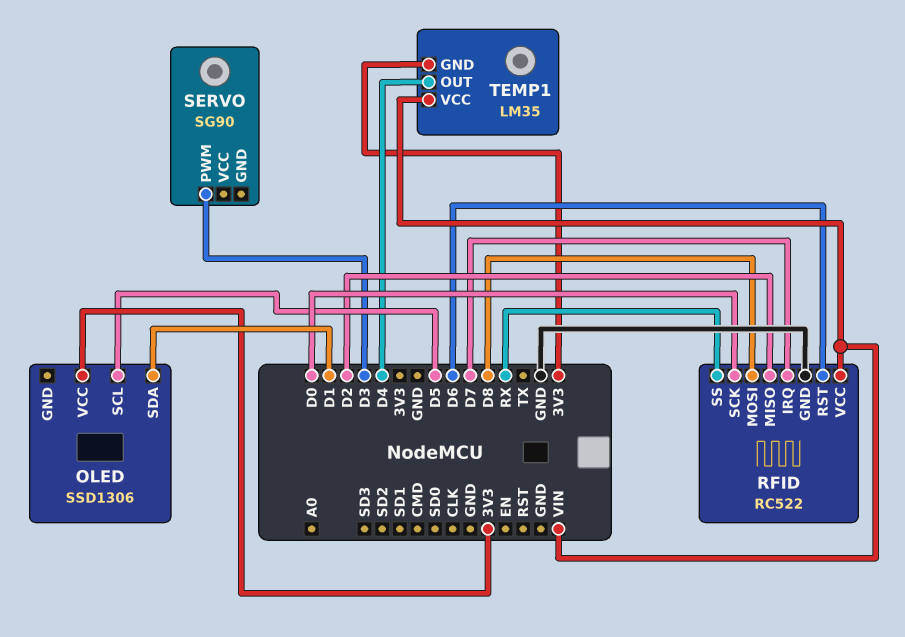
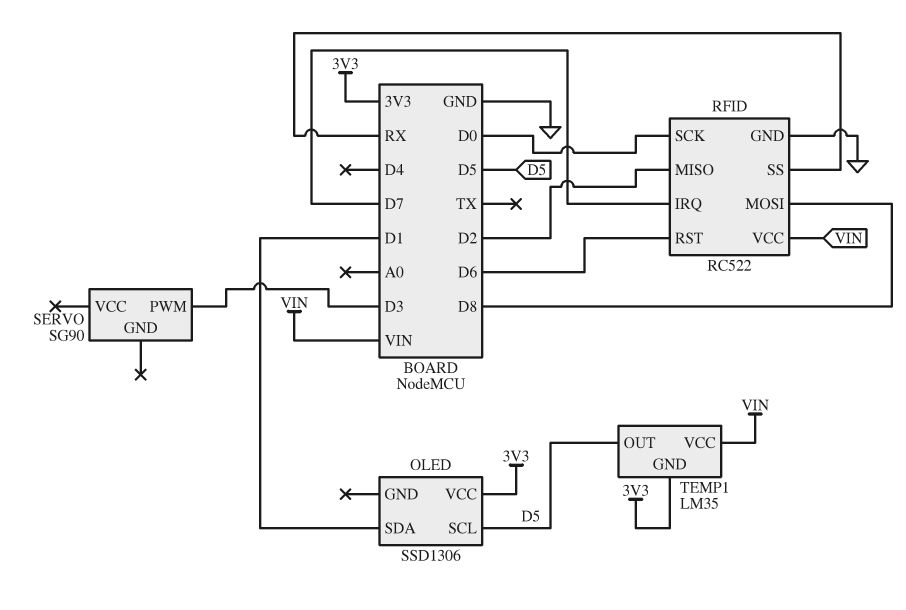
TEMP1 pin OUT: D4 -> D5

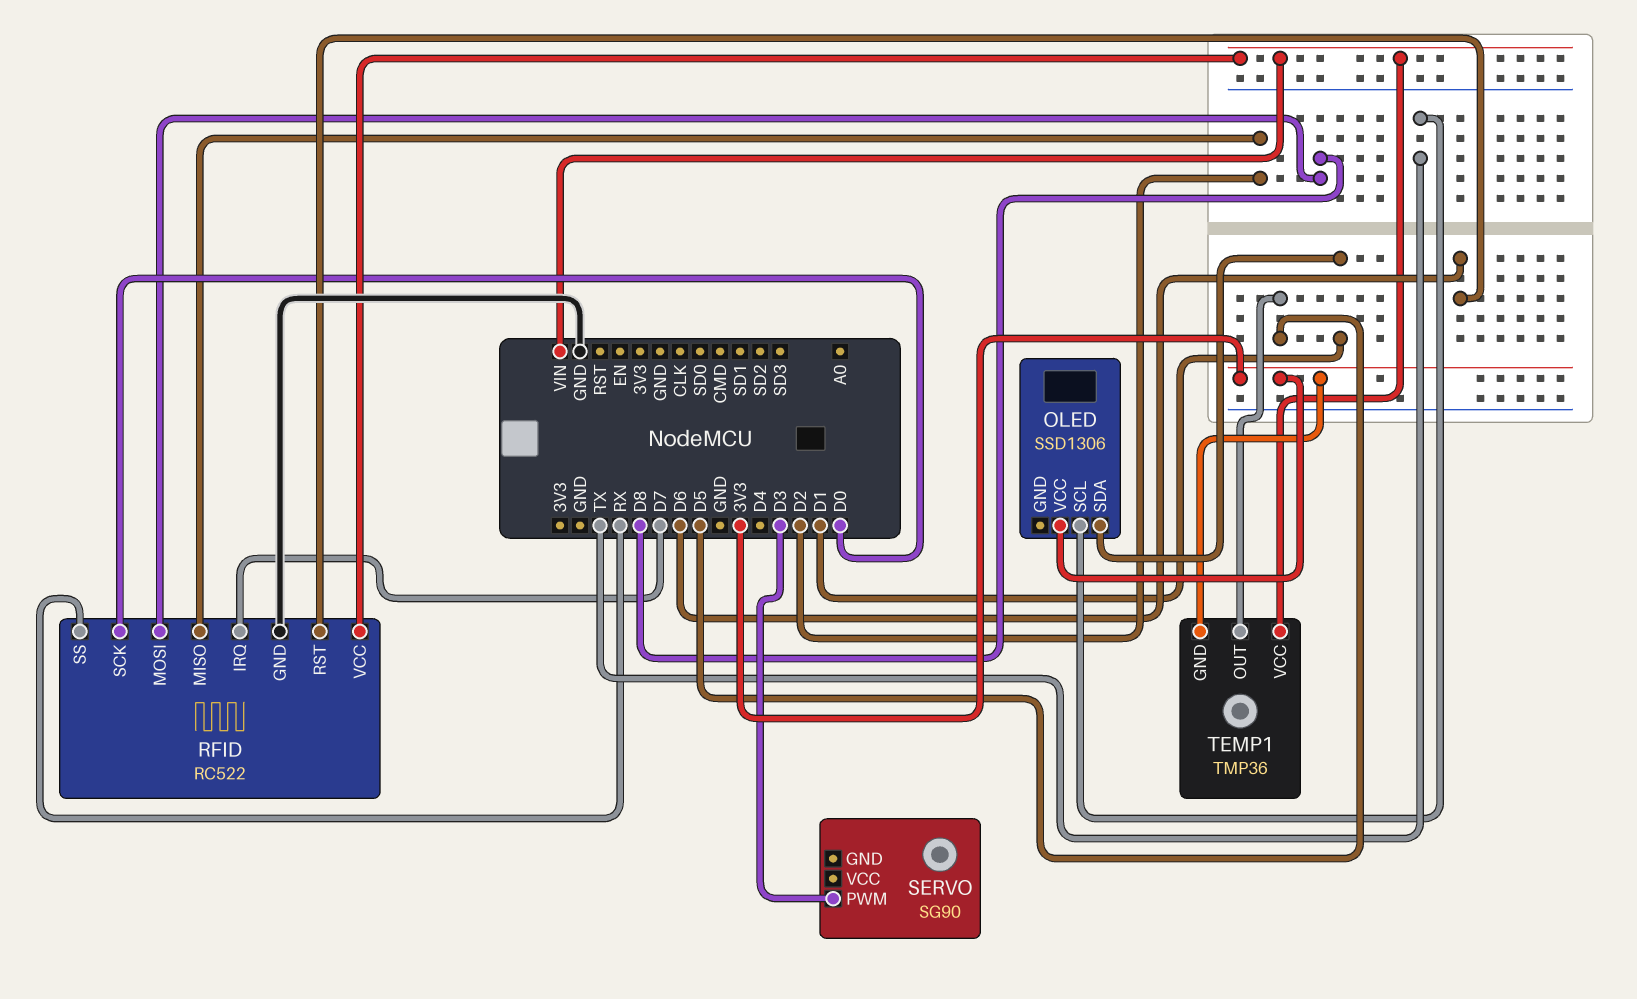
OLED pin SCL: D5 -> TX
TEMP1: LM35 -> TMP36

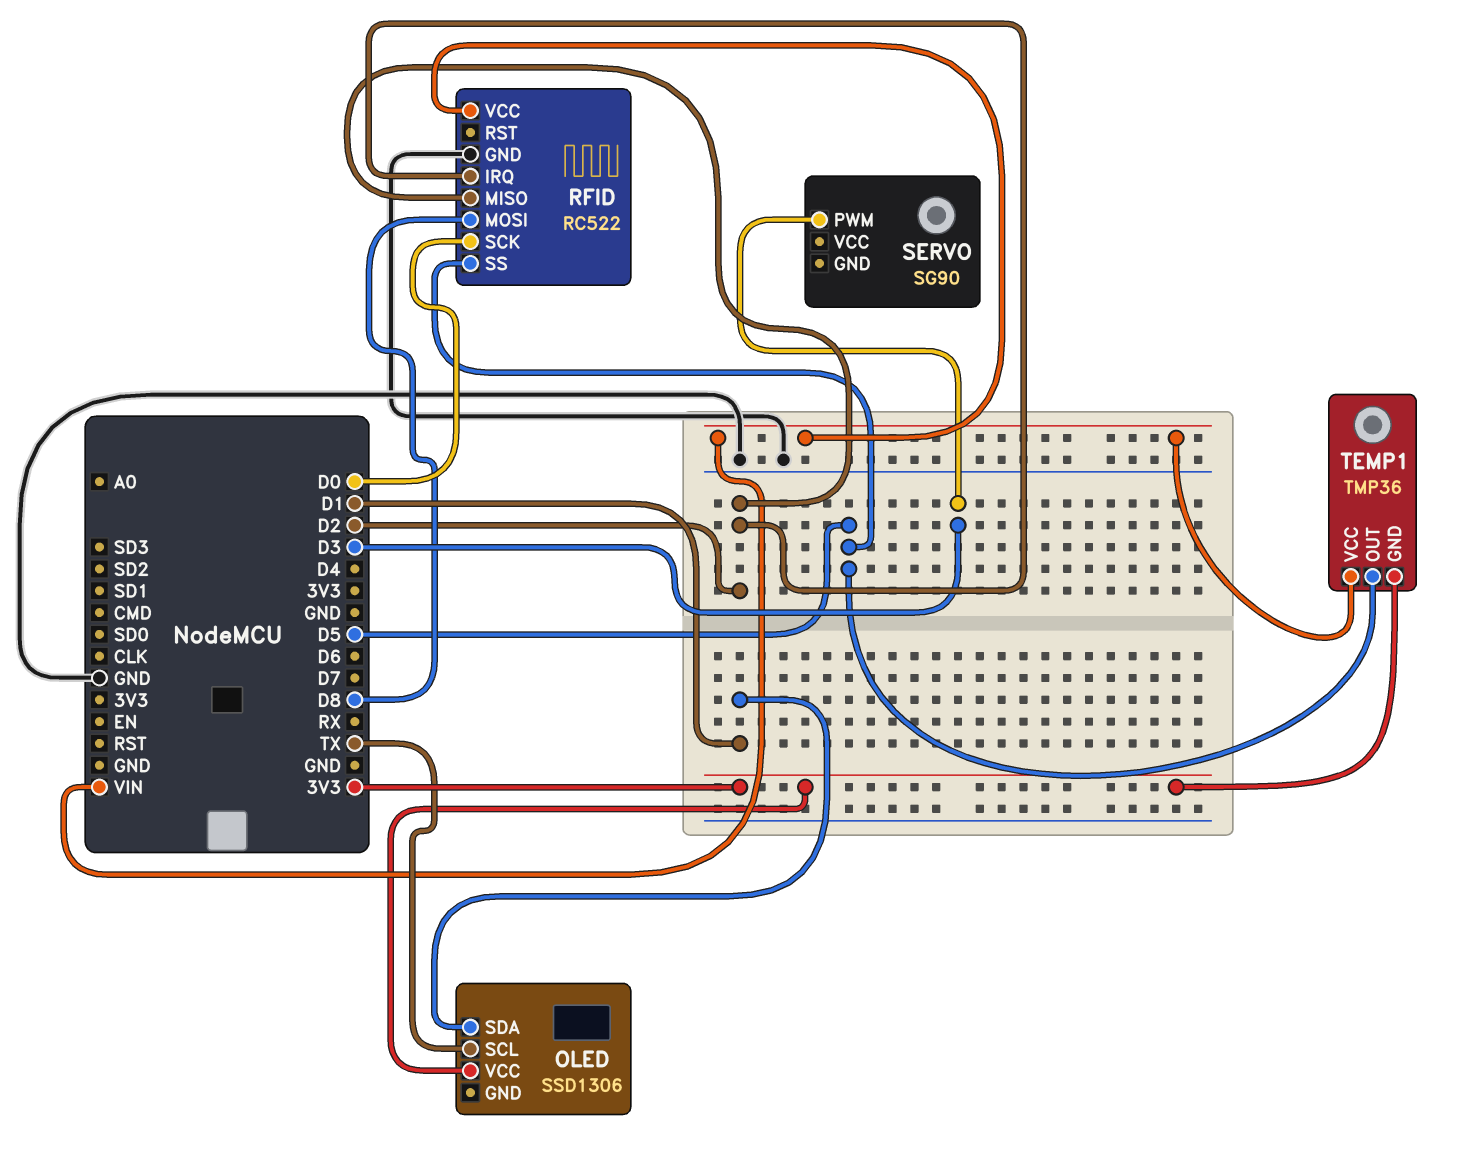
RFID pin IRQ: D7 -> D2
RFID pin RST: D6 -> none
RFID pin SS: RX -> D5

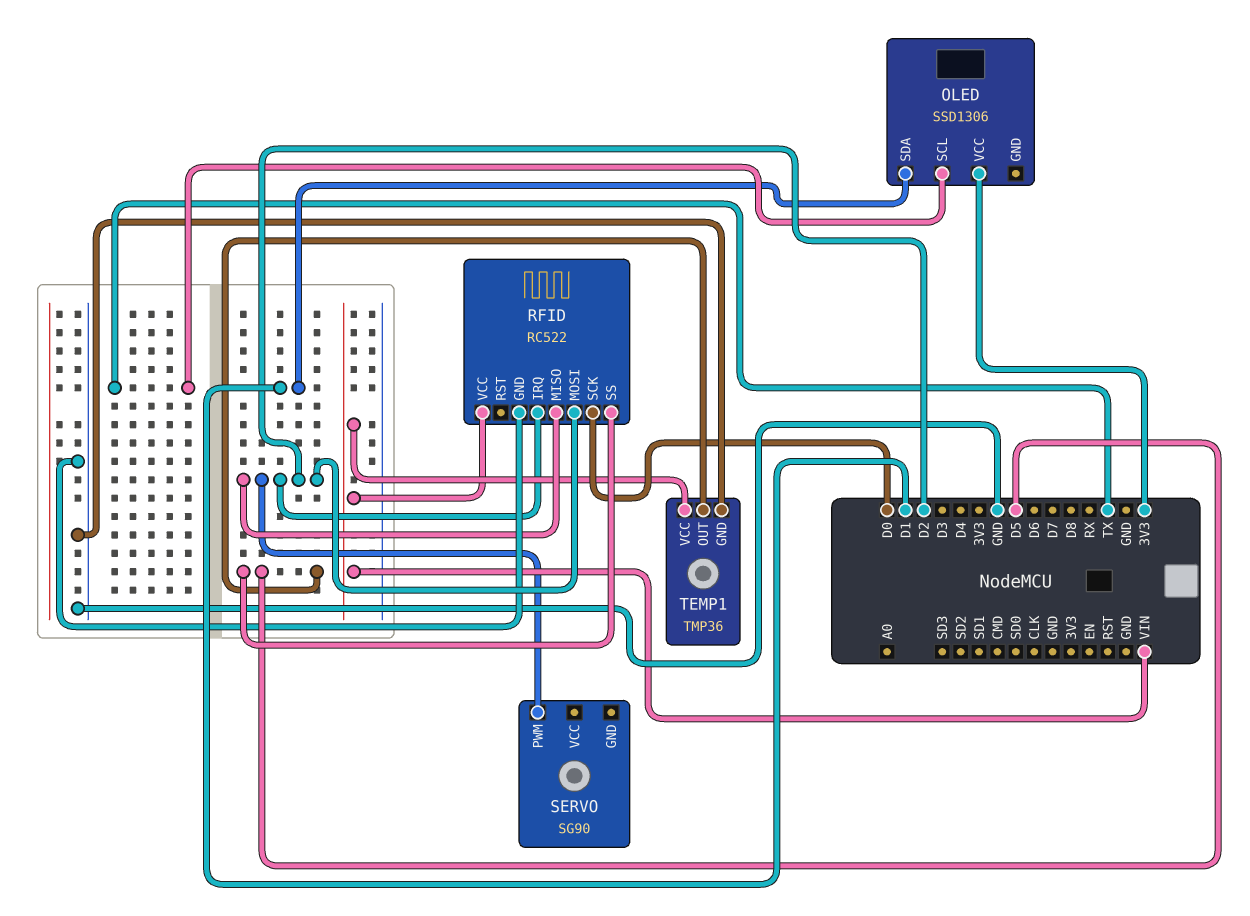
RFID pin MOSI: D8 -> D2
SERVO pin PWM: D3 -> D2
TEMP1 pin GND: 3V3 -> GND

